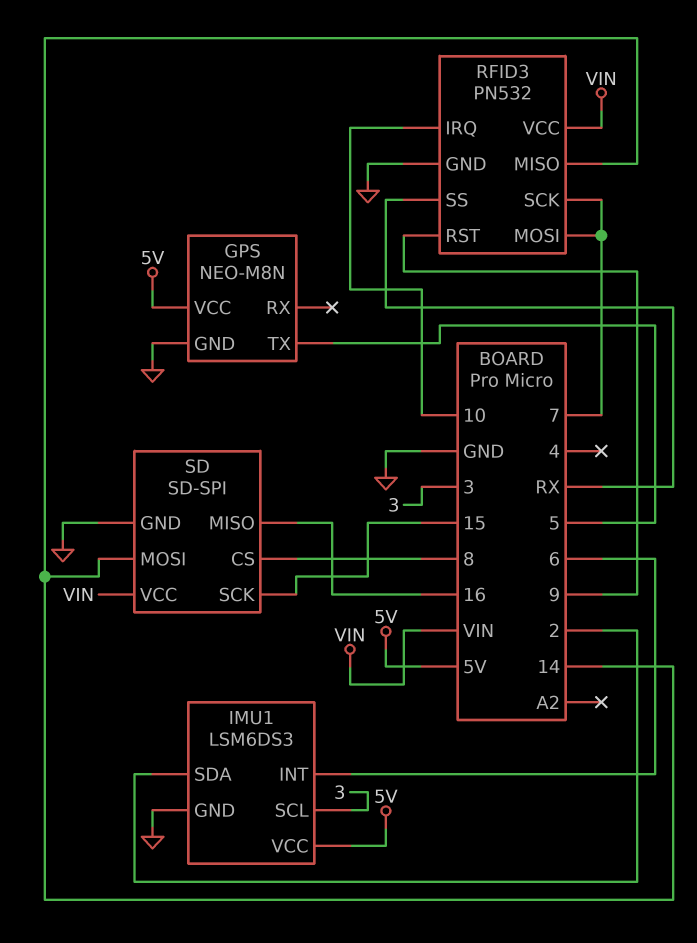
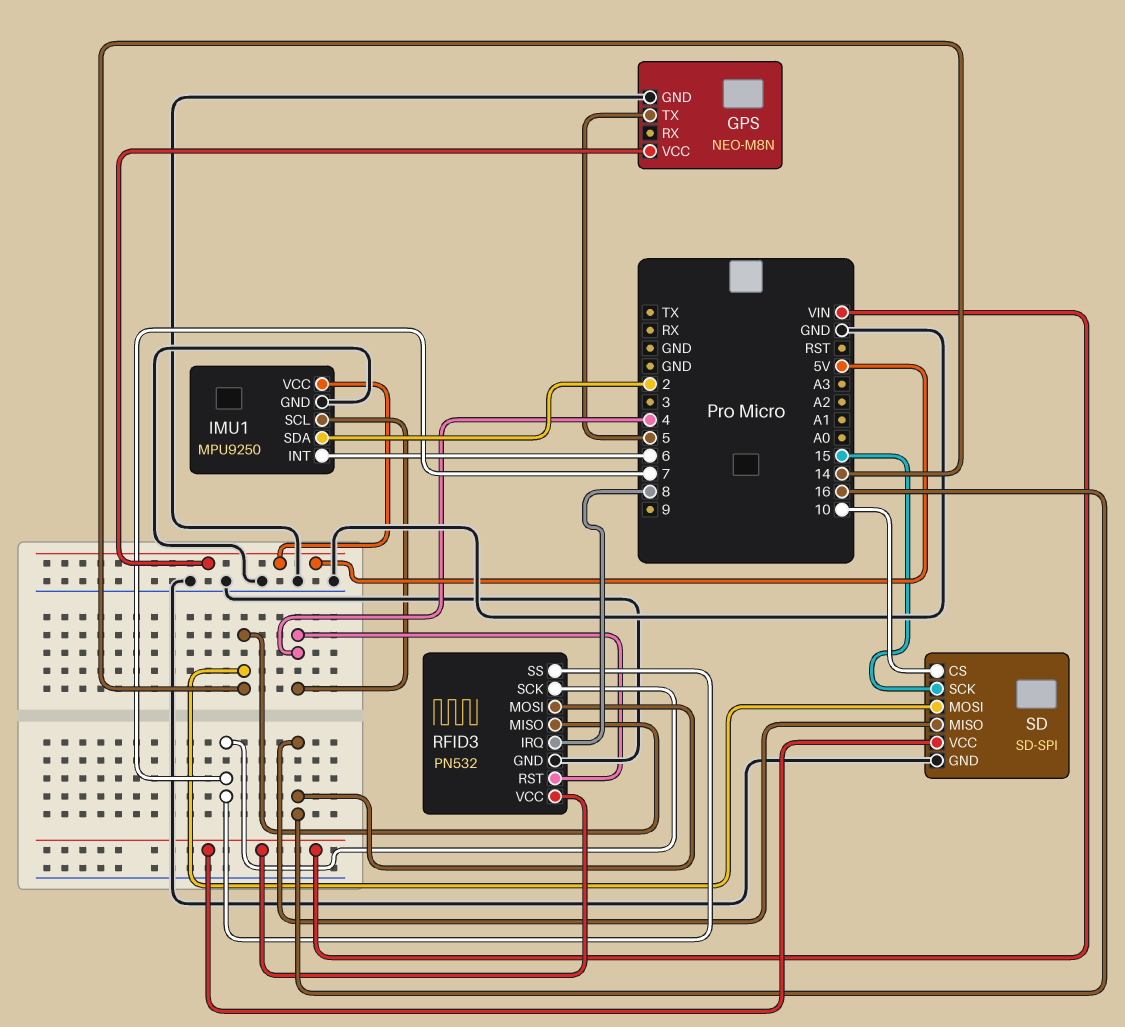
IMU1: LSM6DS3 -> MPU9250
IMU1 pin SCL: 3 -> 4
RFID3 pin IRQ: 10 -> 8
RFID3 pin MOSI: 7 -> 16
RFID3 pin RST: 9 -> 4
RFID3 pin SS: RX -> 7
SD pin CS: 8 -> 10

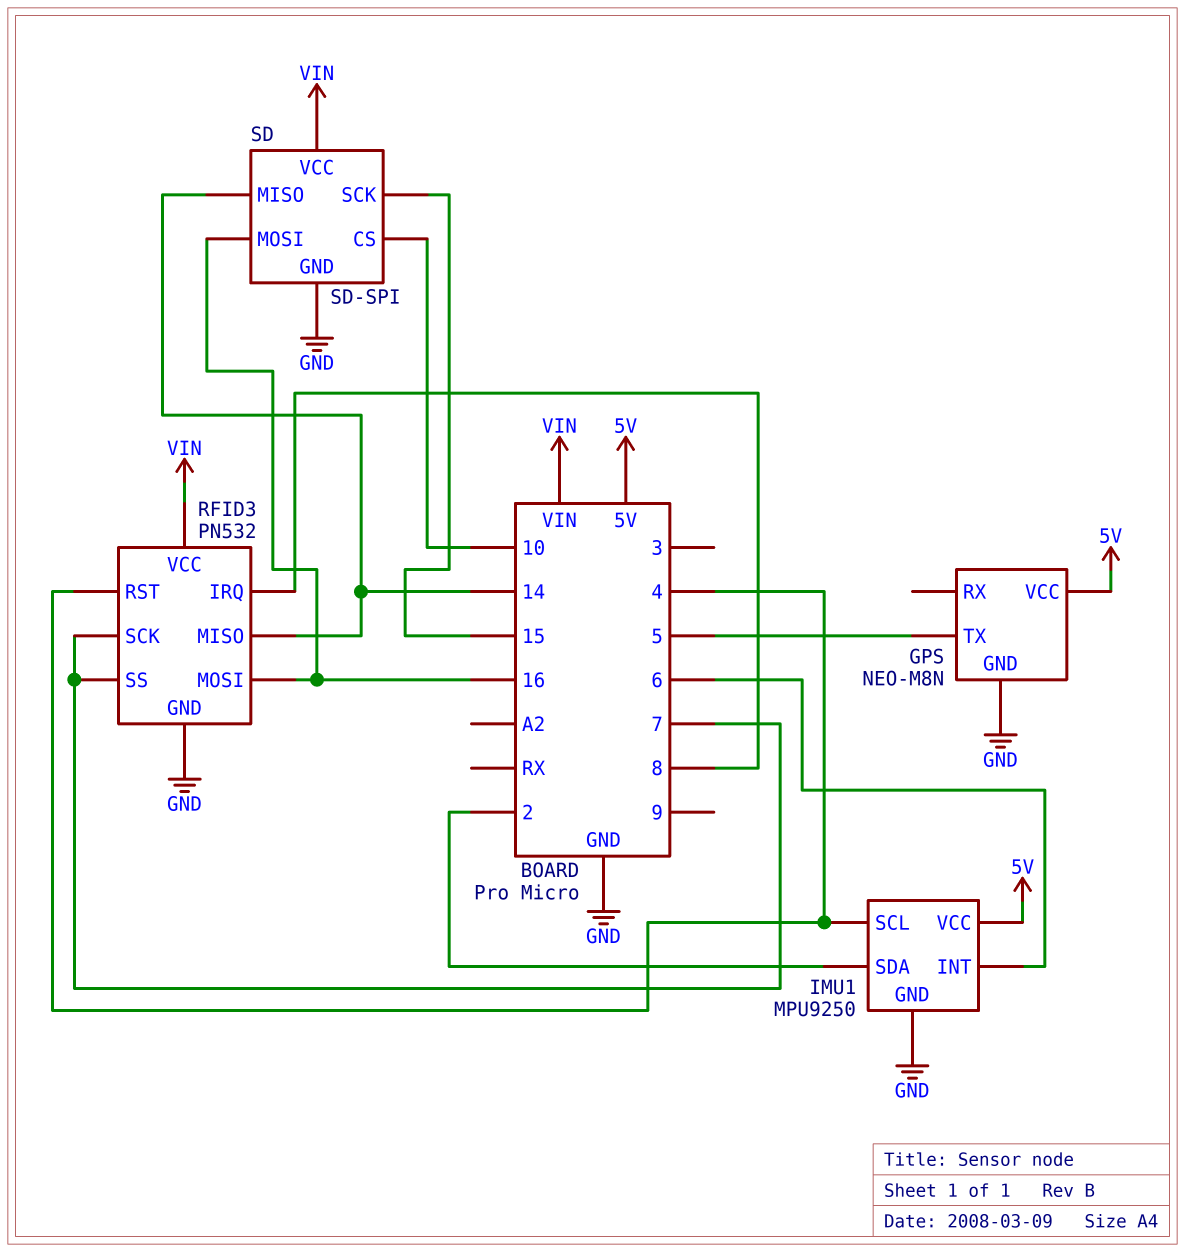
SD pin MISO: 16 -> 14
SD pin MOSI: 14 -> 16

